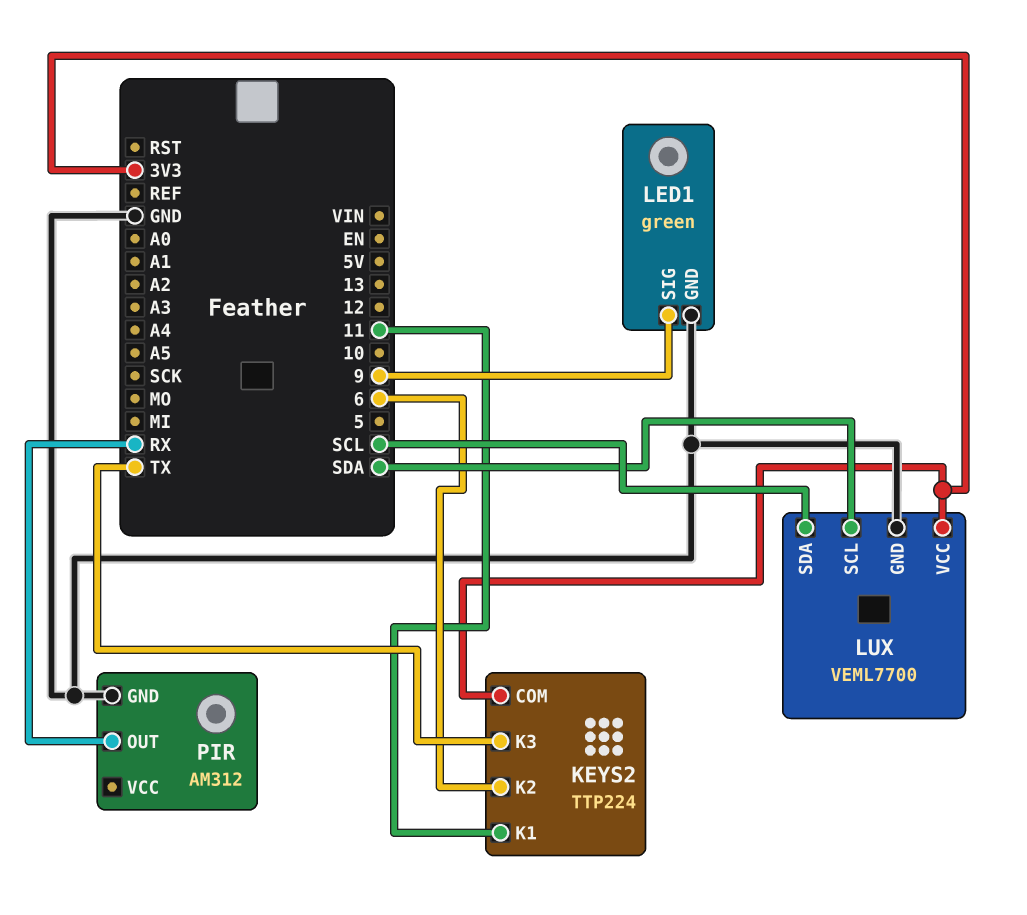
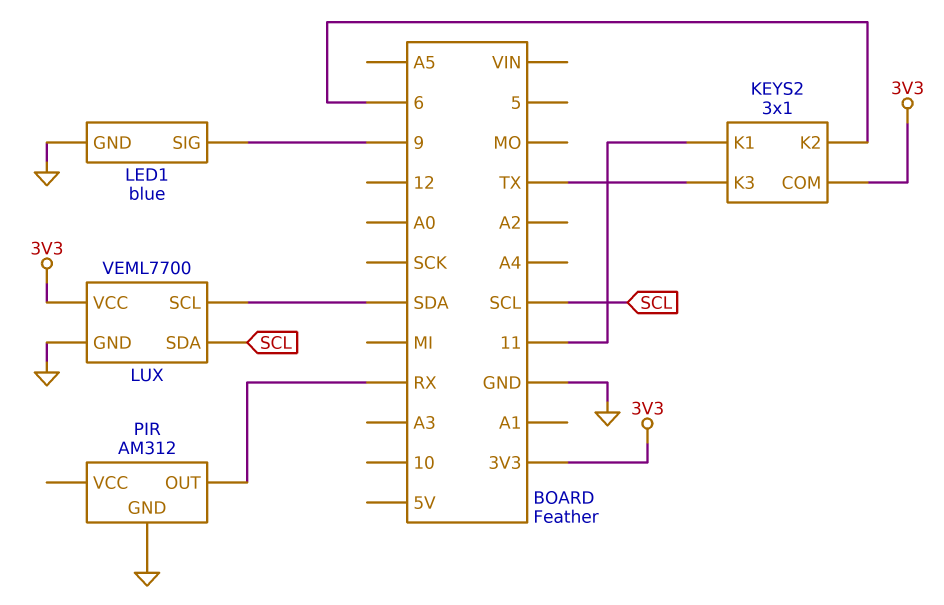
KEYS2: TTP224 -> 3x1
LED1: green -> blue

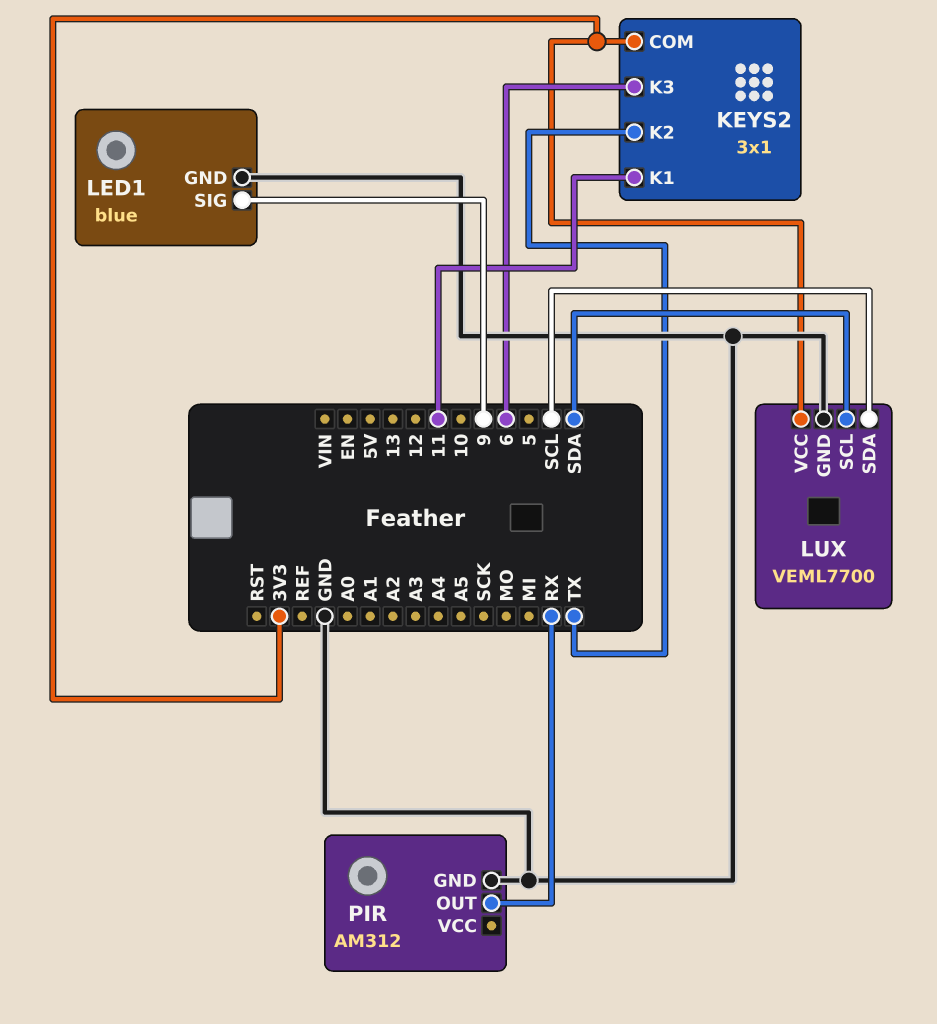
KEYS2 pin K2: 6 -> TX
KEYS2 pin K3: TX -> 6

